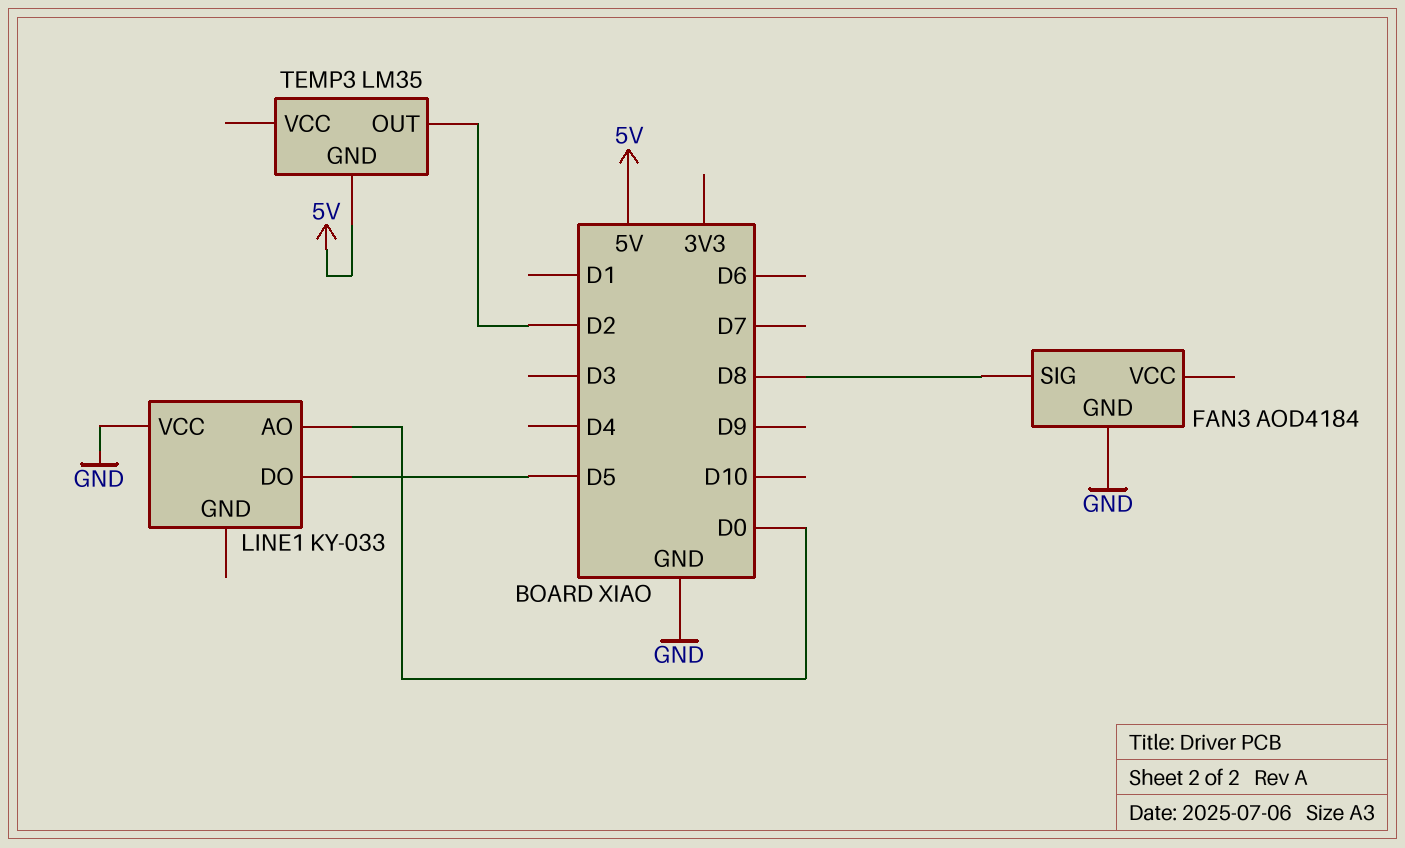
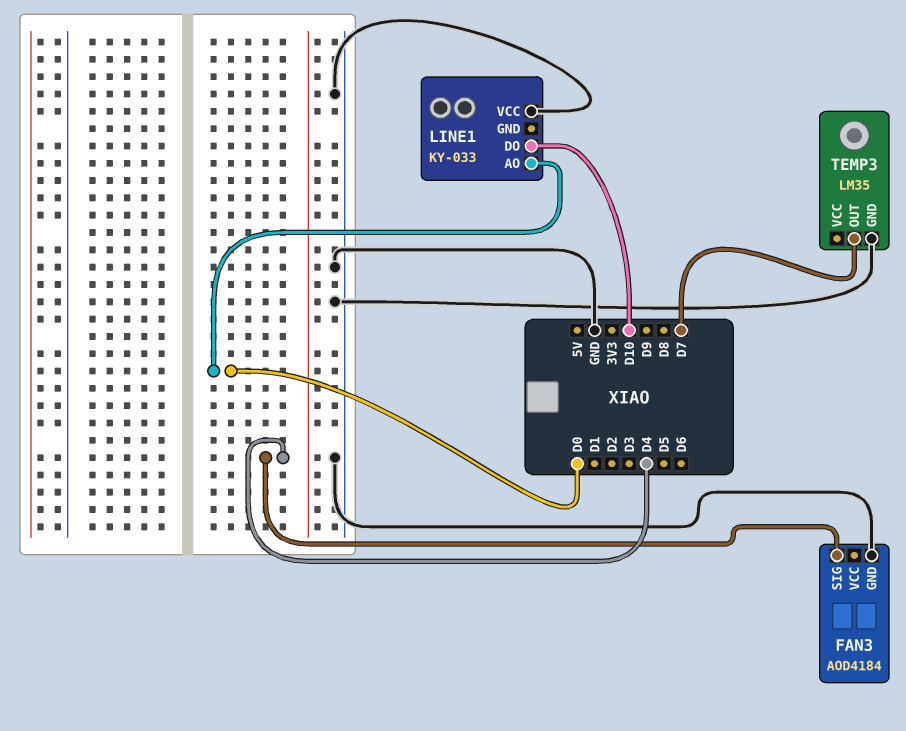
FAN3 pin SIG: D8 -> D4
LINE1 pin DO: D5 -> D10
TEMP3 pin GND: 5V -> GND
TEMP3 pin OUT: D2 -> D7

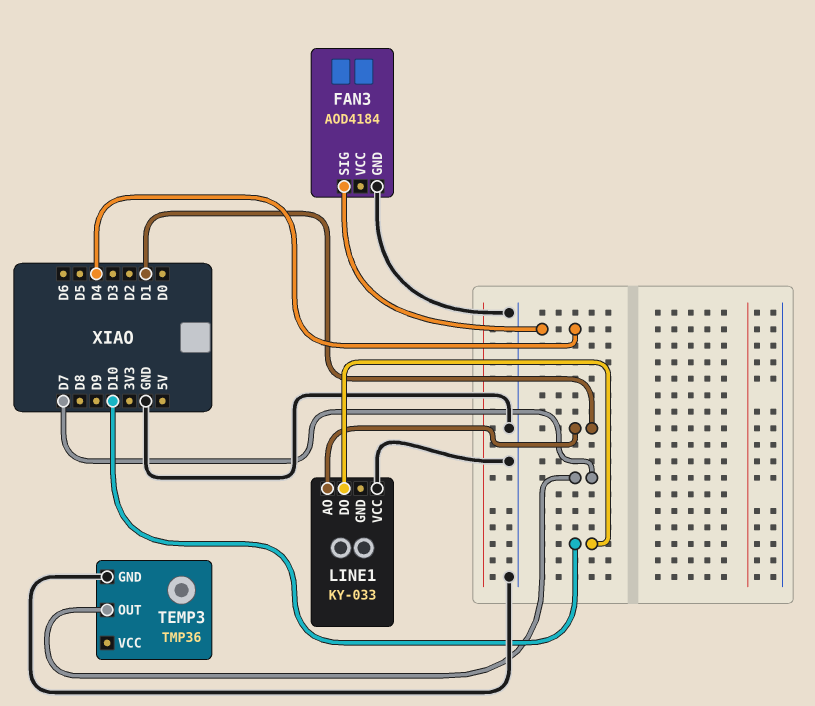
LINE1 pin AO: D0 -> D1
TEMP3: LM35 -> TMP36

